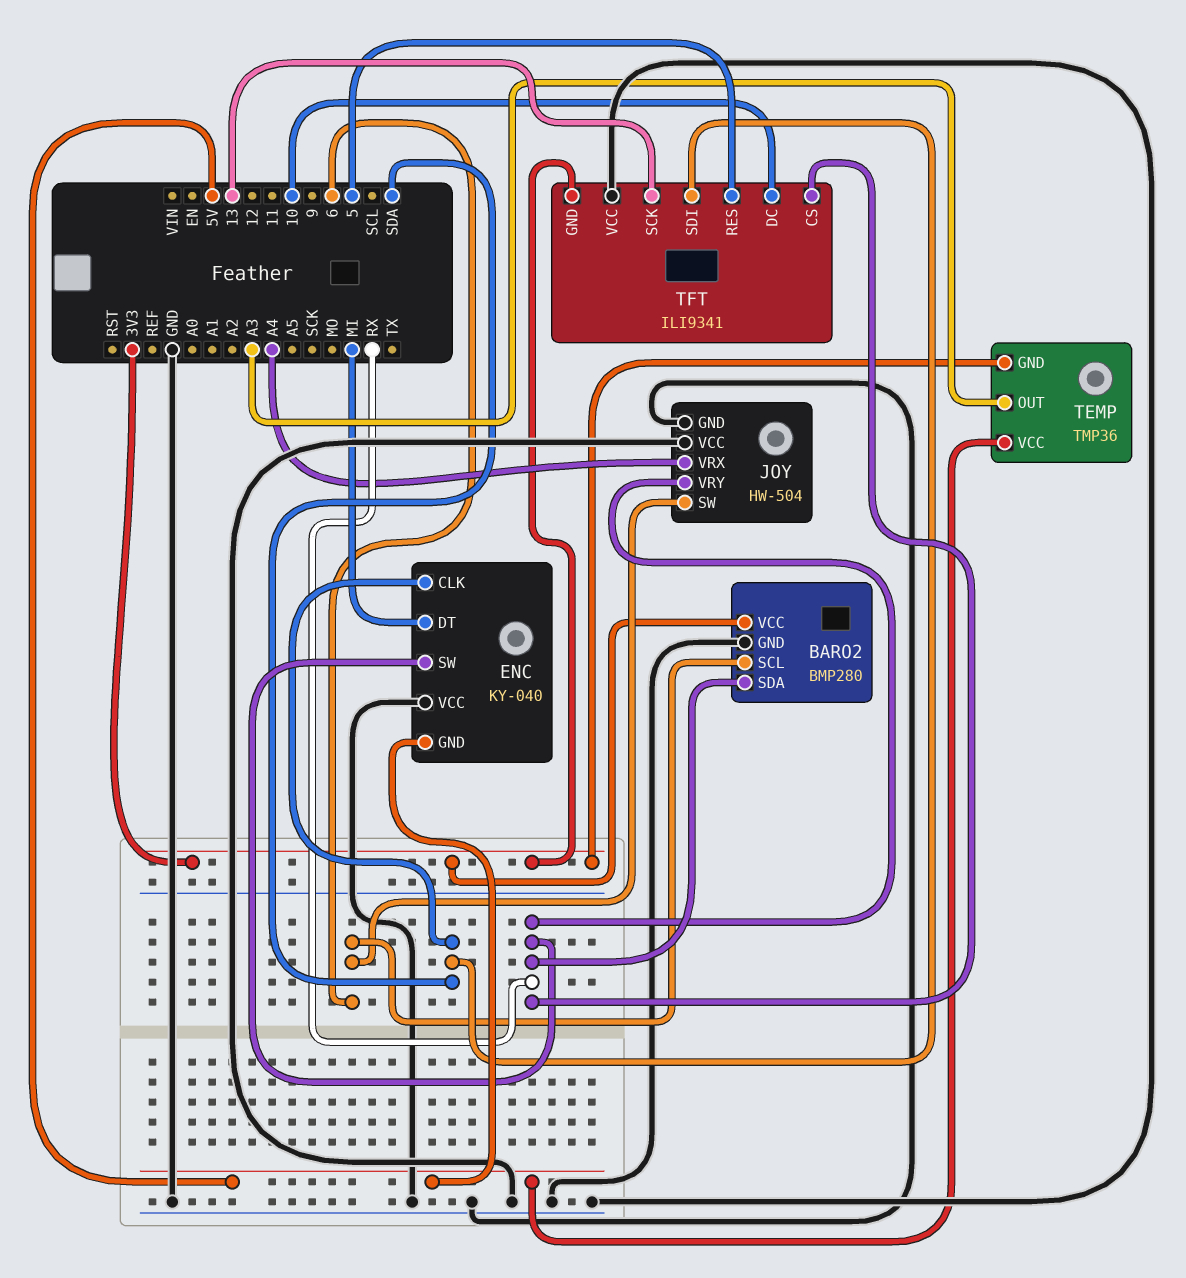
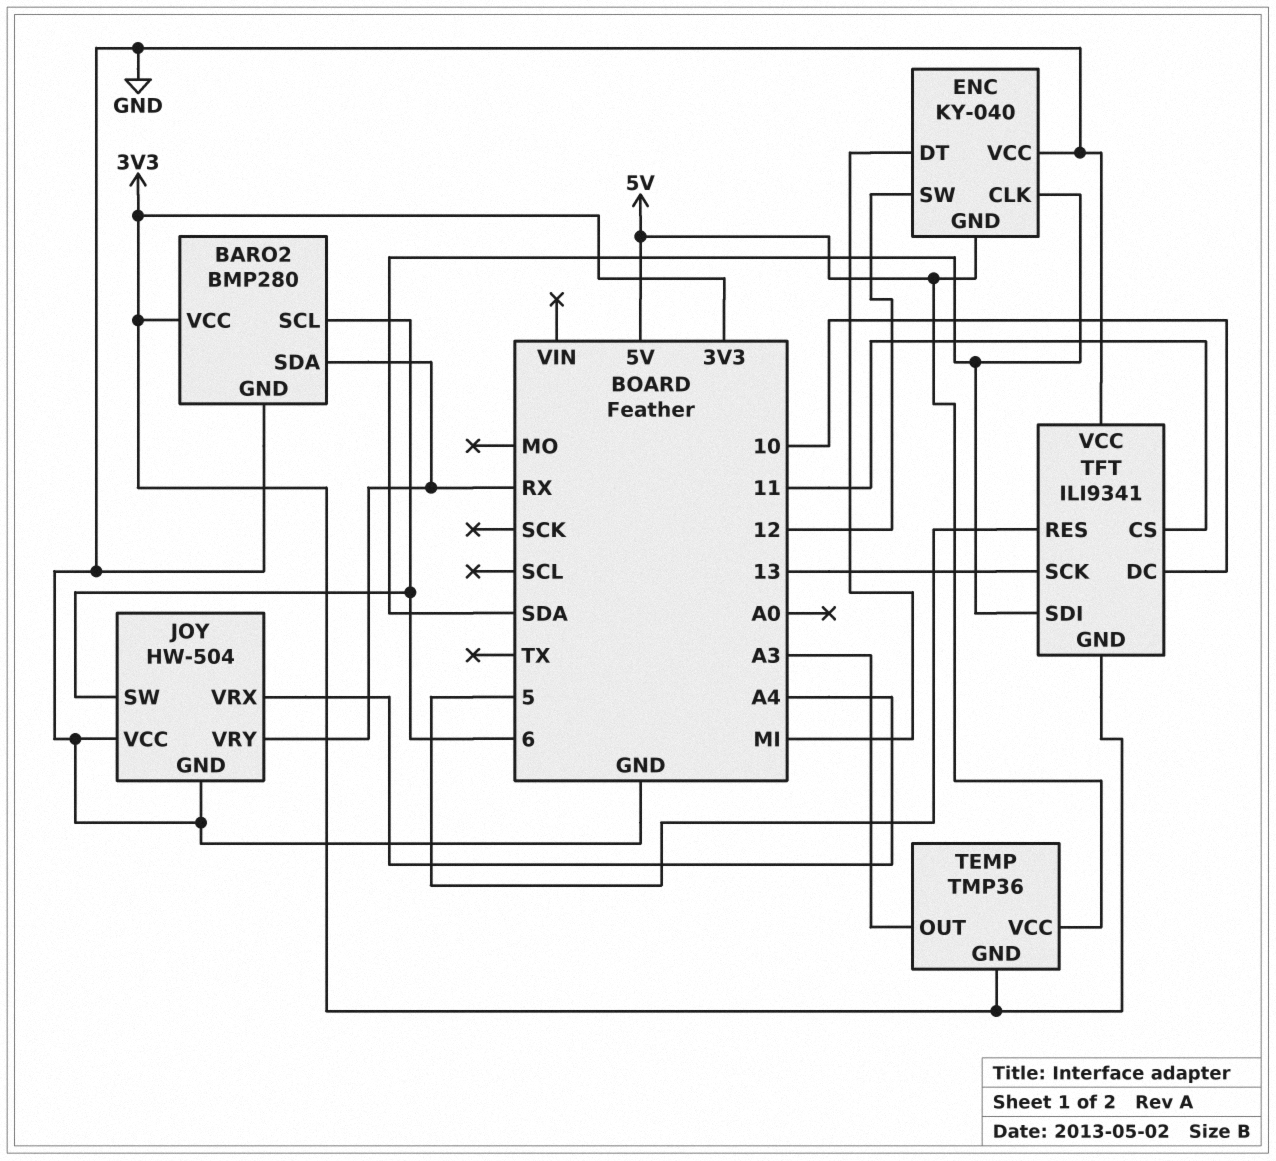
ENC pin SW: RX -> 12
TFT pin CS: RX -> 11

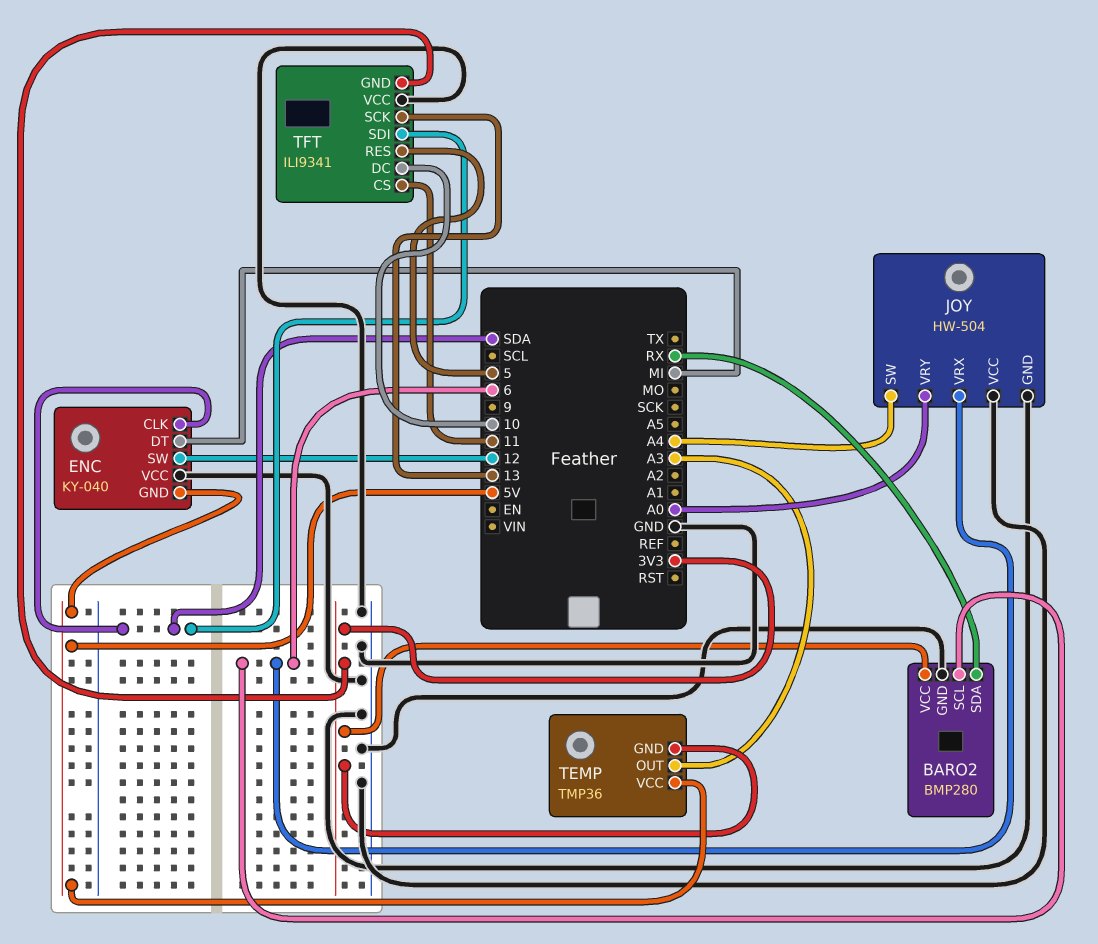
JOY pin SW: 6 -> A4
JOY pin VRX: A4 -> 6
JOY pin VRY: RX -> A0

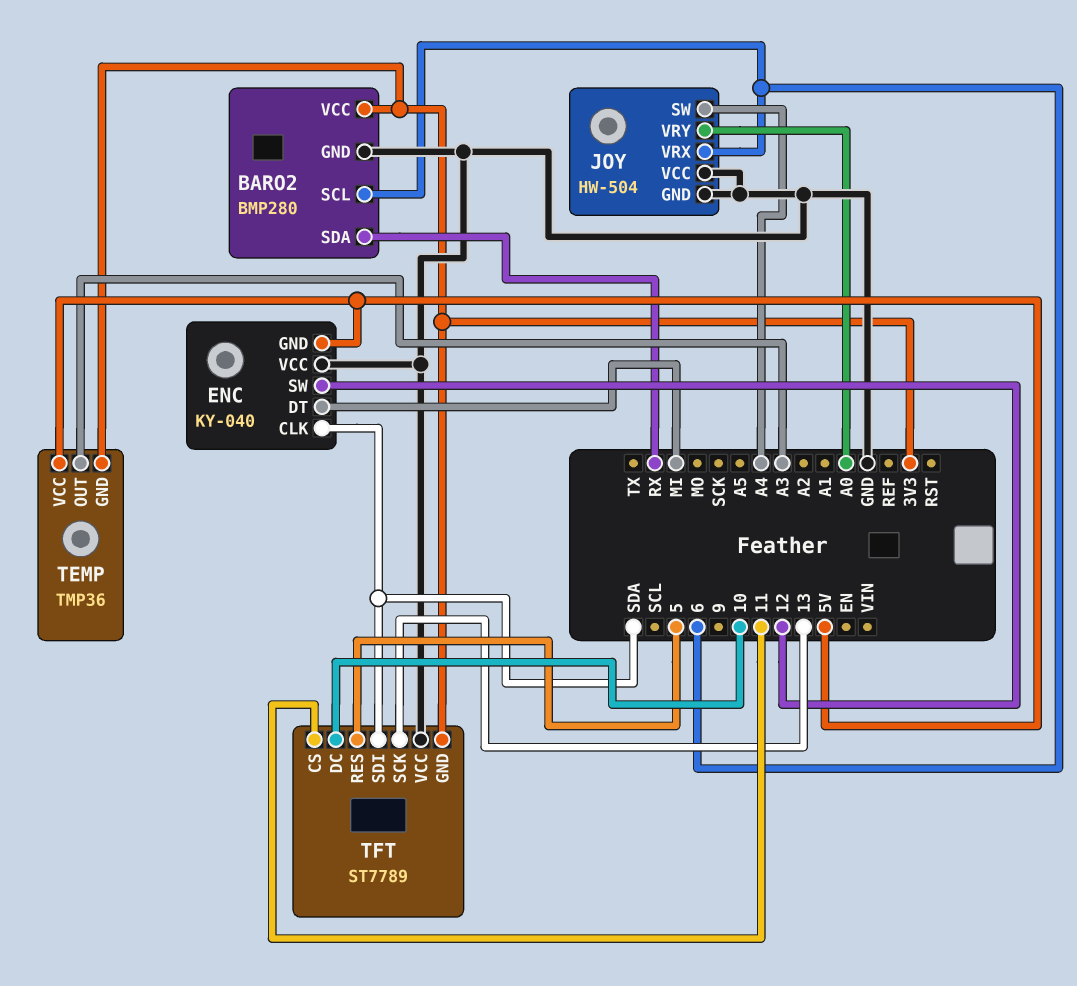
TFT: ILI9341 -> ST7789

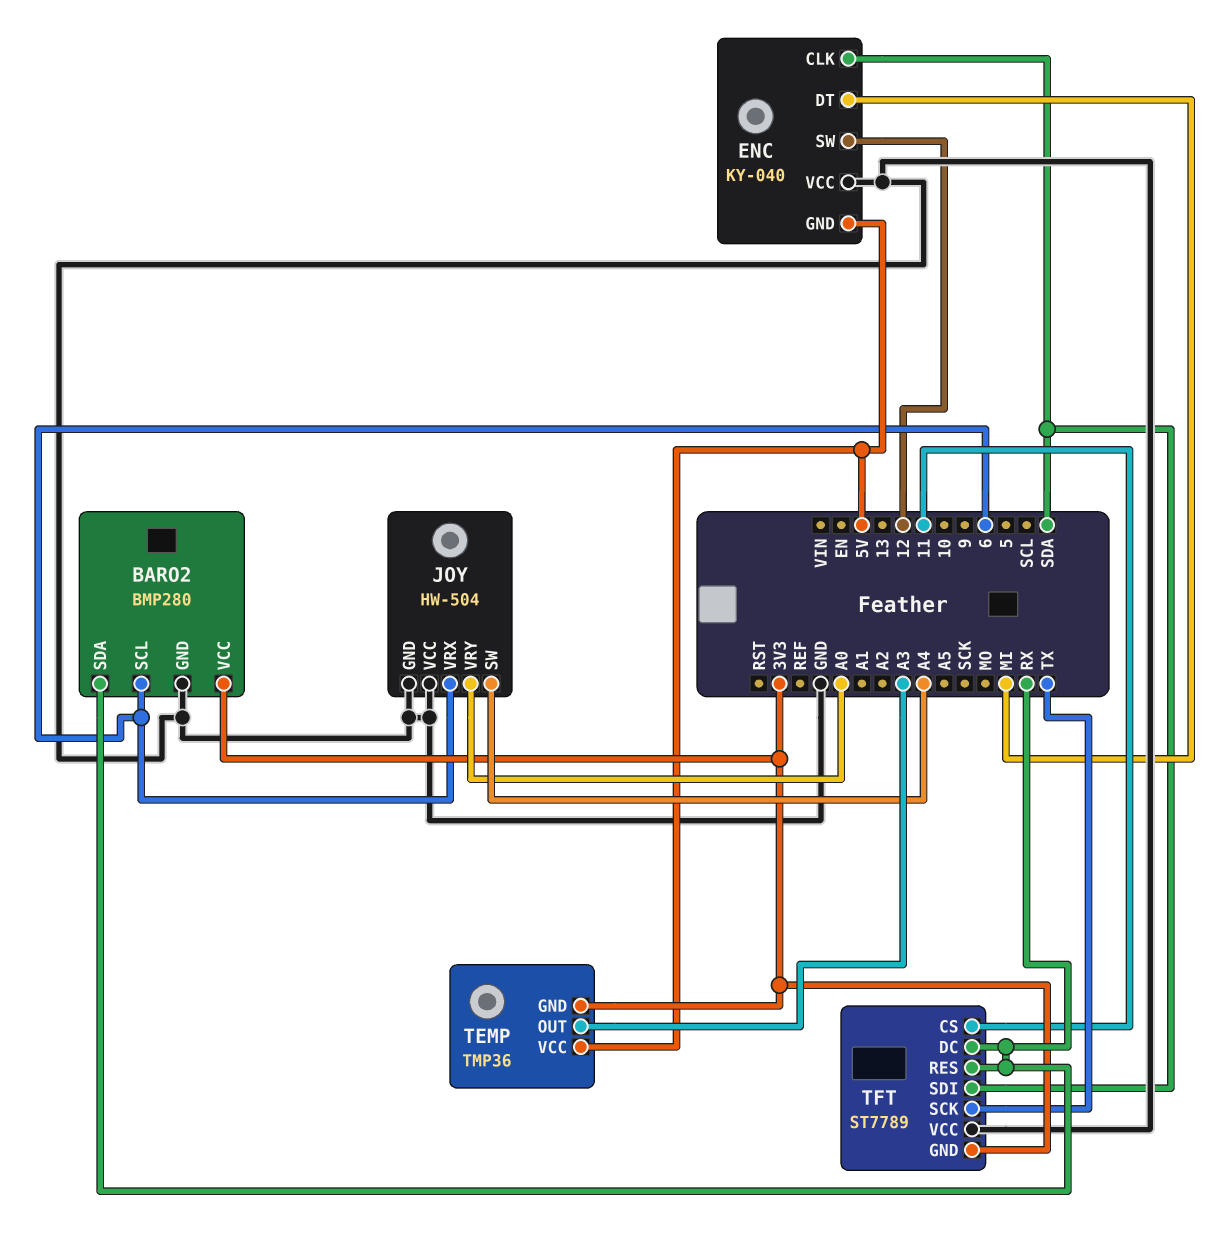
TFT pin DC: 10 -> RX
TFT pin RES: 5 -> RX
TFT pin SCK: 13 -> TX

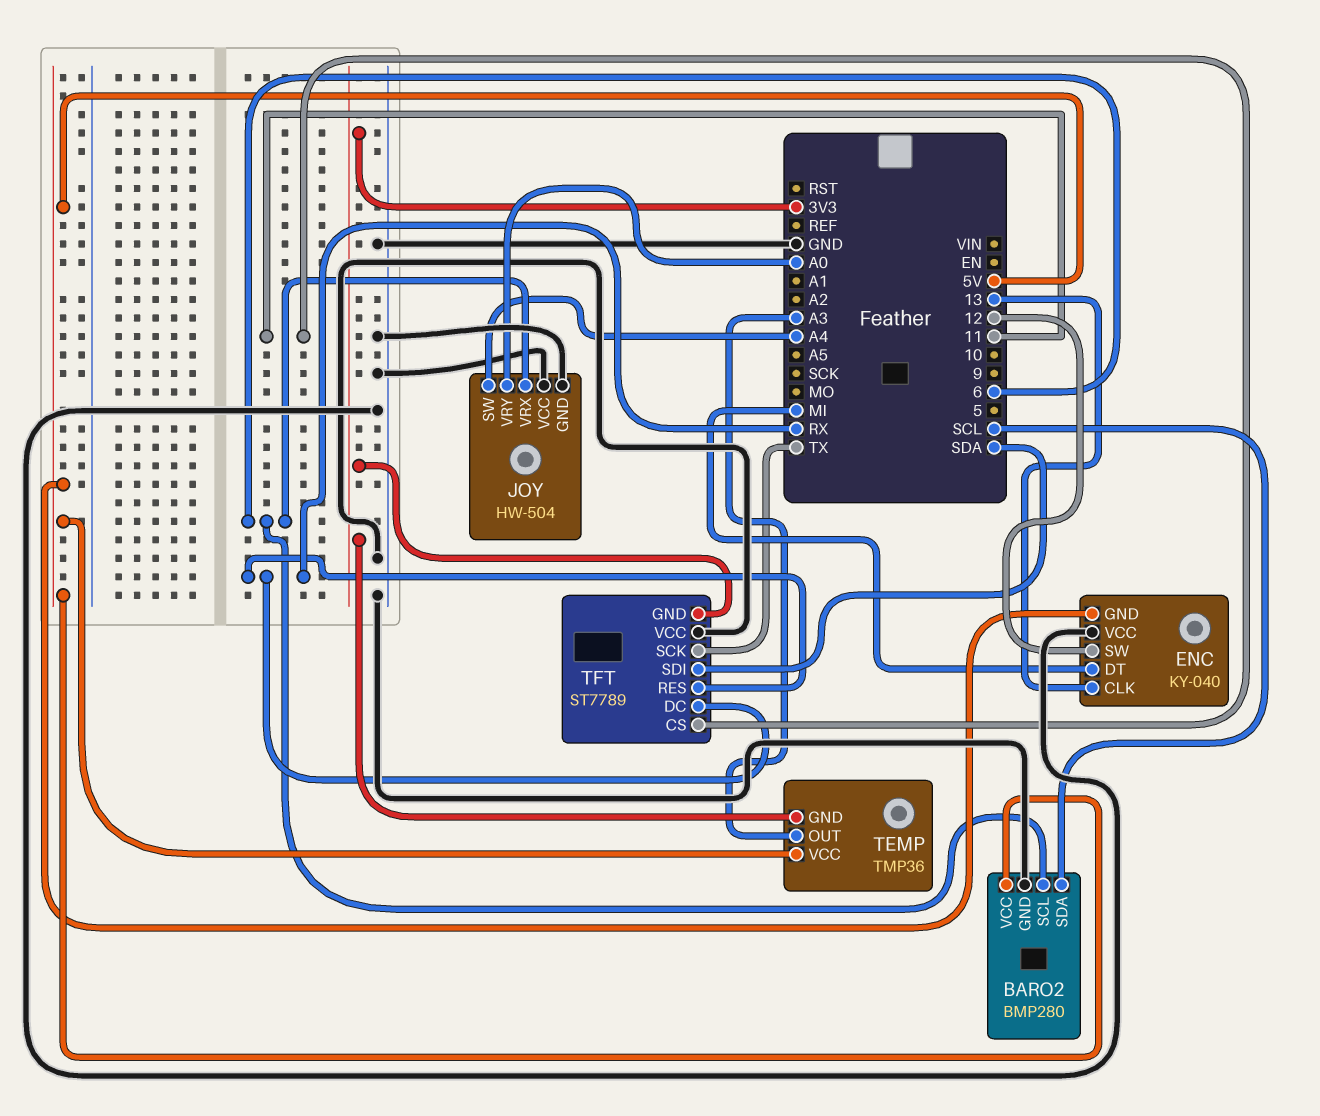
BARO2 pin SDA: RX -> SCL
BARO2 pin VCC: 3V3 -> 5V
ENC pin CLK: SDA -> 13

